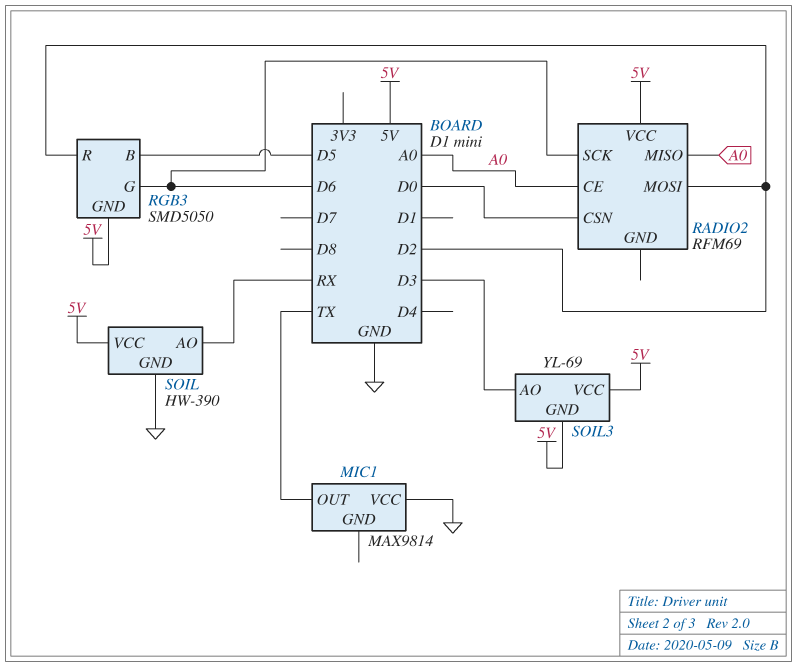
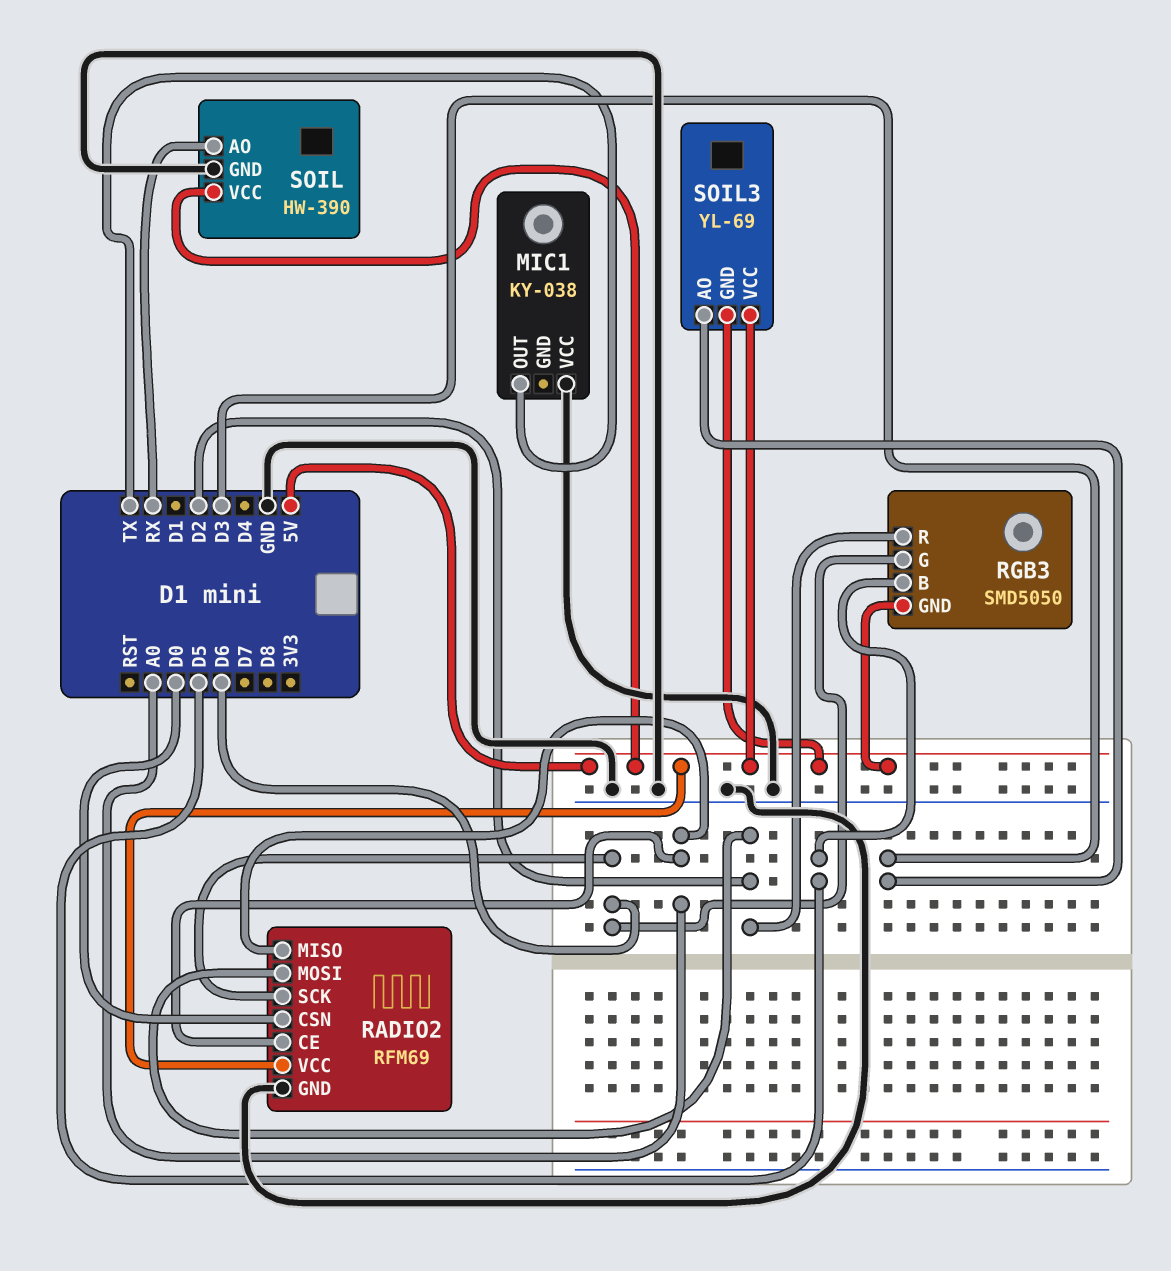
MIC1: MAX9814 -> KY-038
RADIO2 pin GND: none -> GND

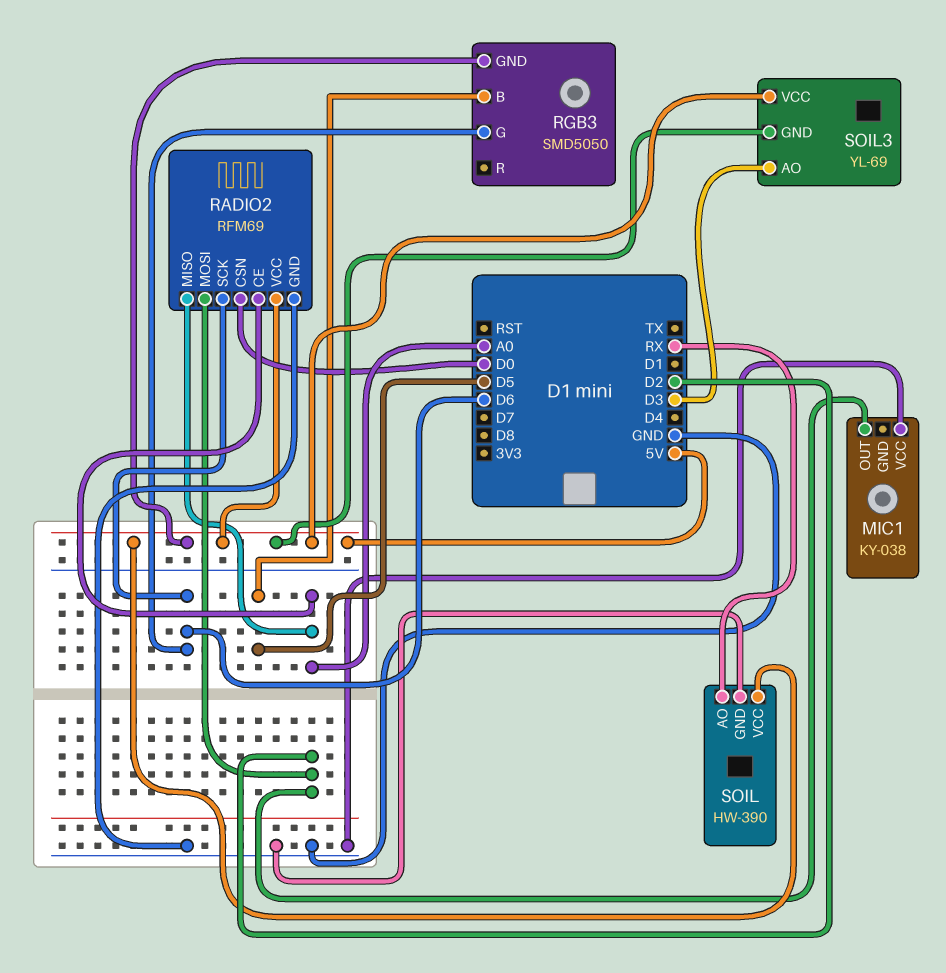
MIC1 pin OUT: TX -> D2
RGB3 pin R: D2 -> none

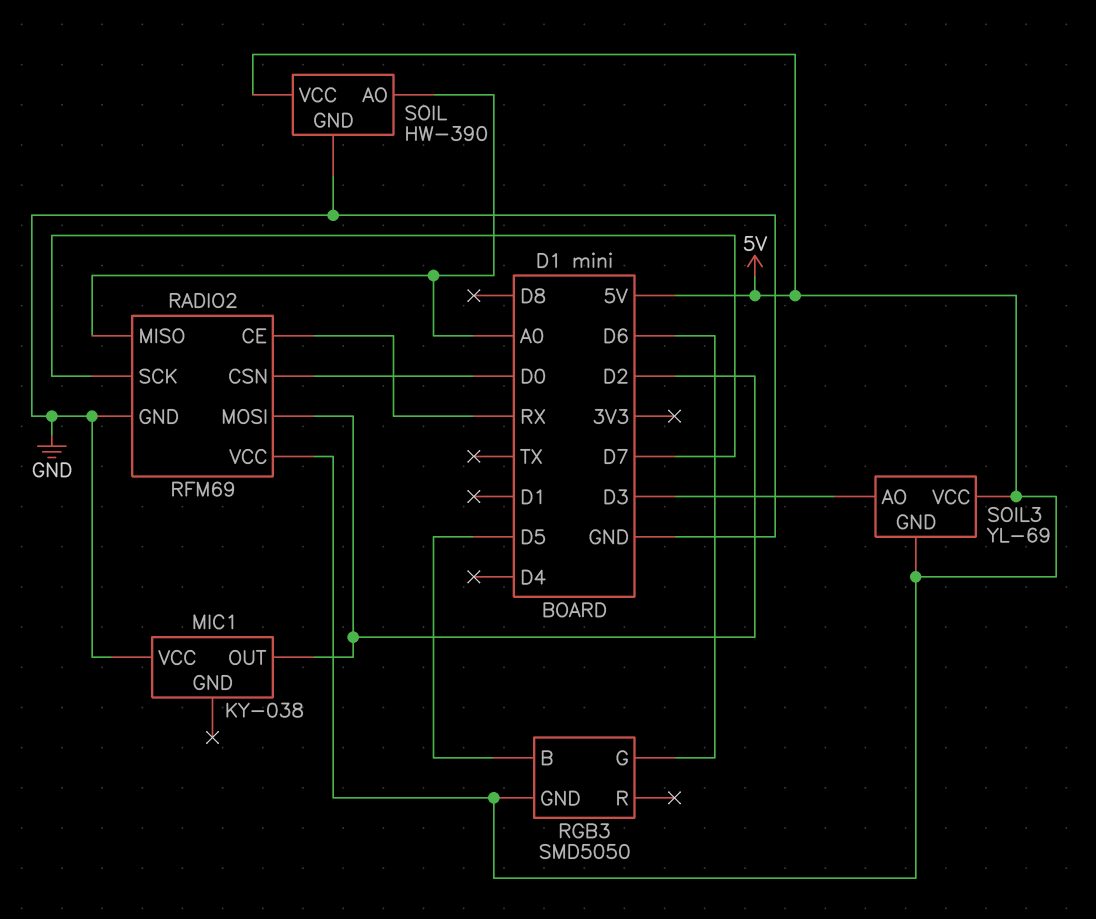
RADIO2 pin CE: A0 -> RX
RADIO2 pin SCK: D6 -> D7
SOIL pin AO: RX -> A0

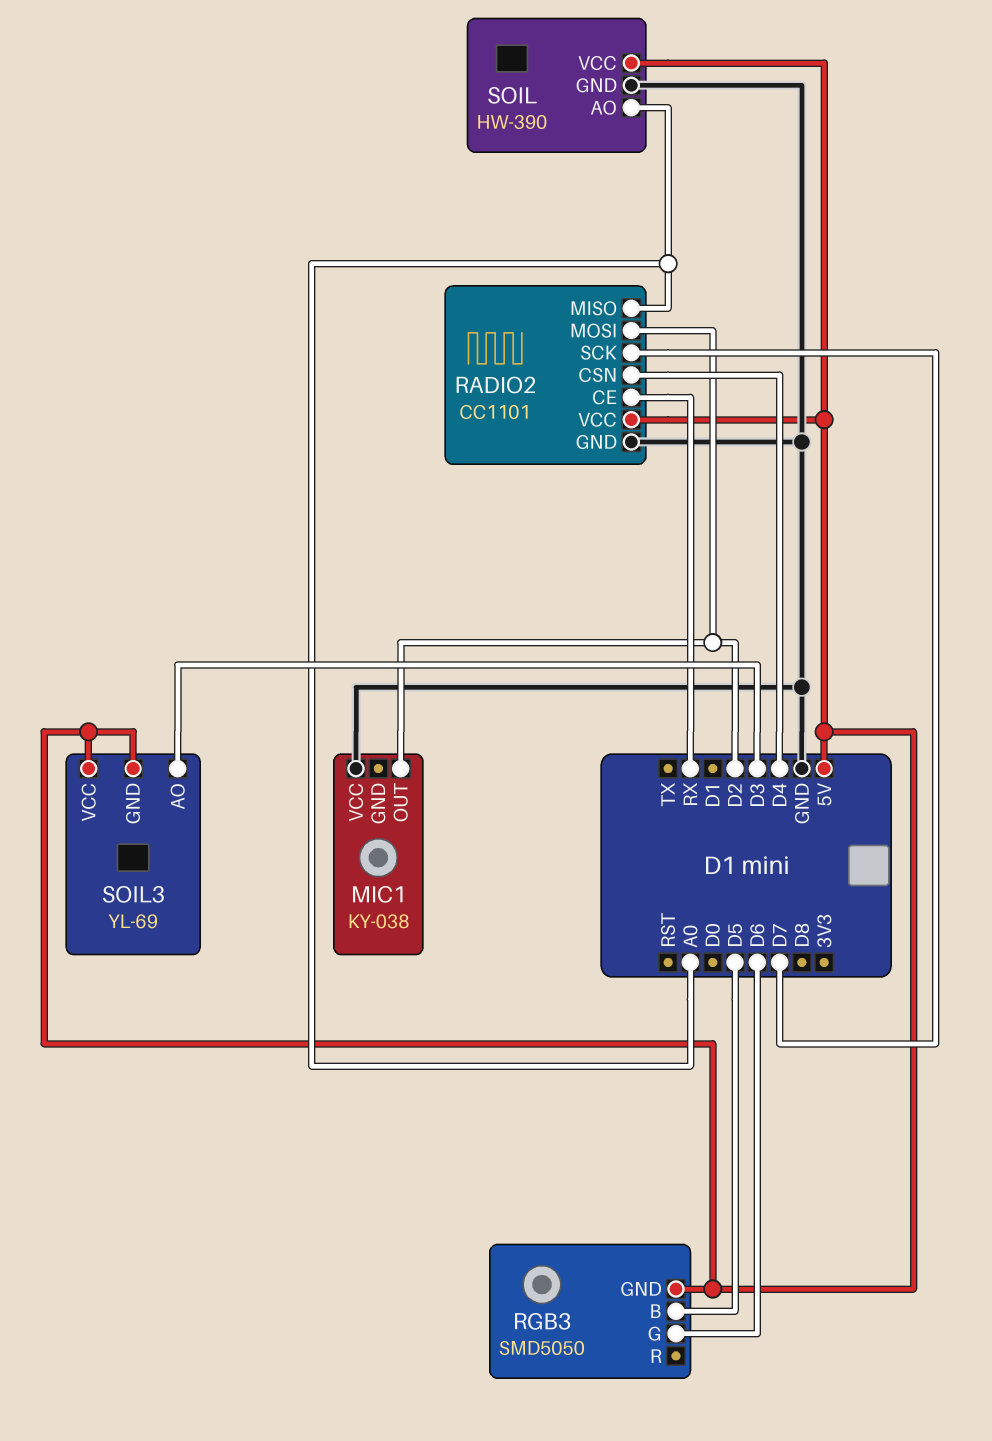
RADIO2: RFM69 -> CC1101
RADIO2 pin CSN: D0 -> D4

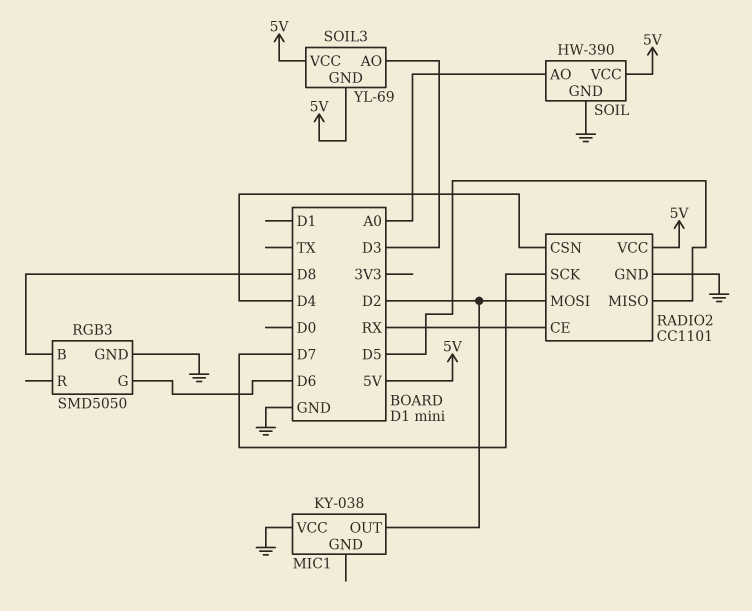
RADIO2 pin MISO: A0 -> D5
RGB3 pin B: D5 -> D8
RGB3 pin GND: 5V -> GND

